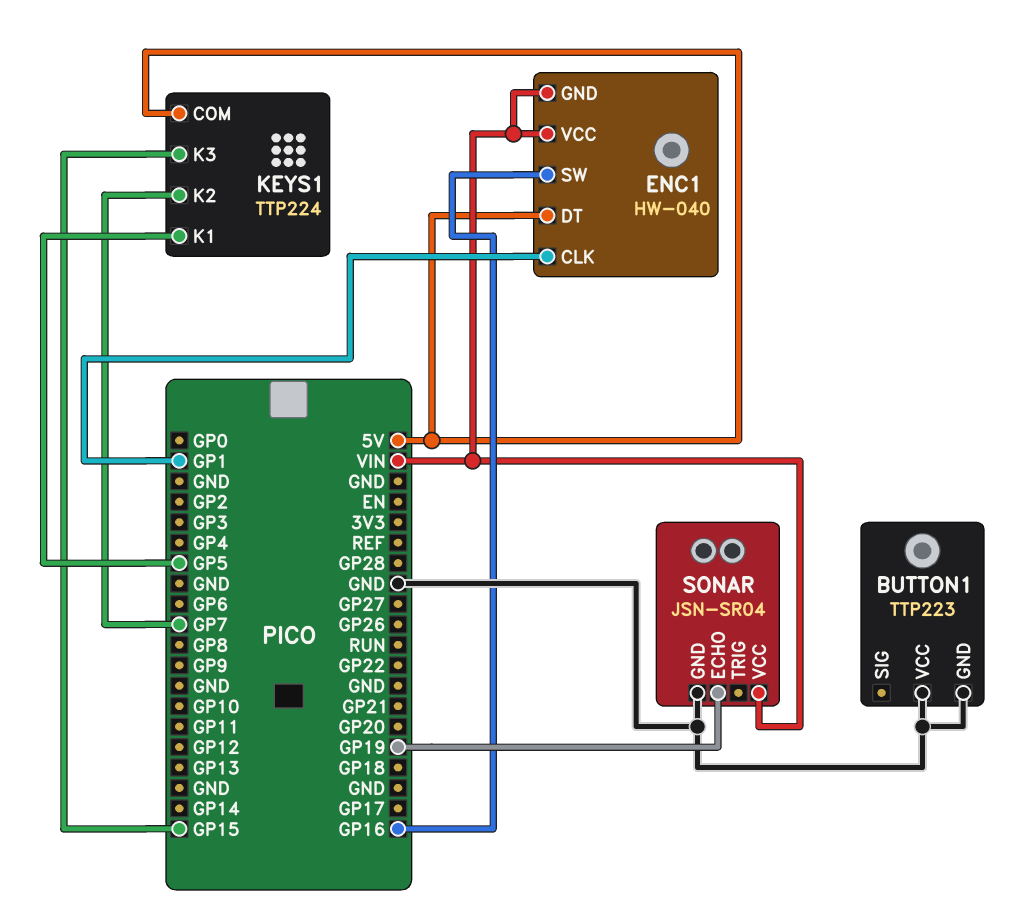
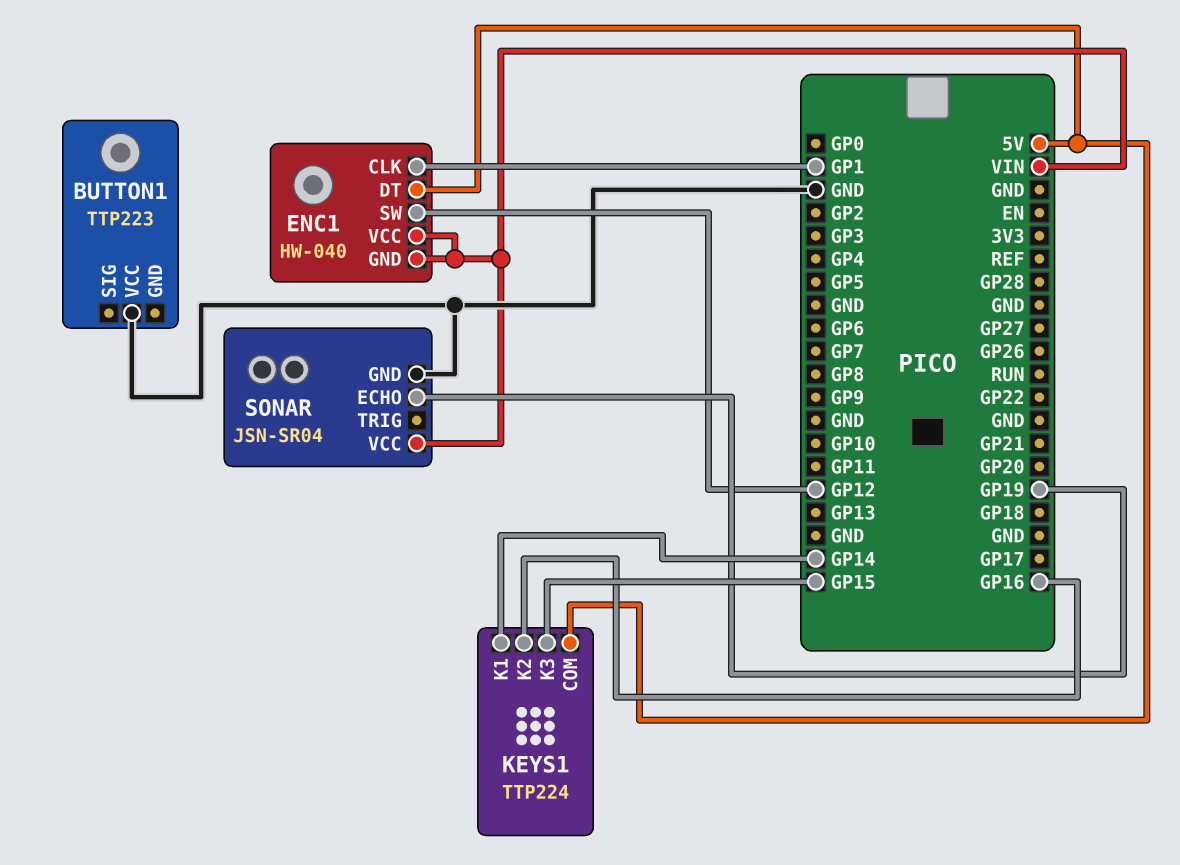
BUTTON1 pin GND: GND -> none
ENC1 pin SW: GP16 -> GP12
KEYS1 pin K1: GP5 -> GP14
KEYS1 pin K2: GP7 -> GP16

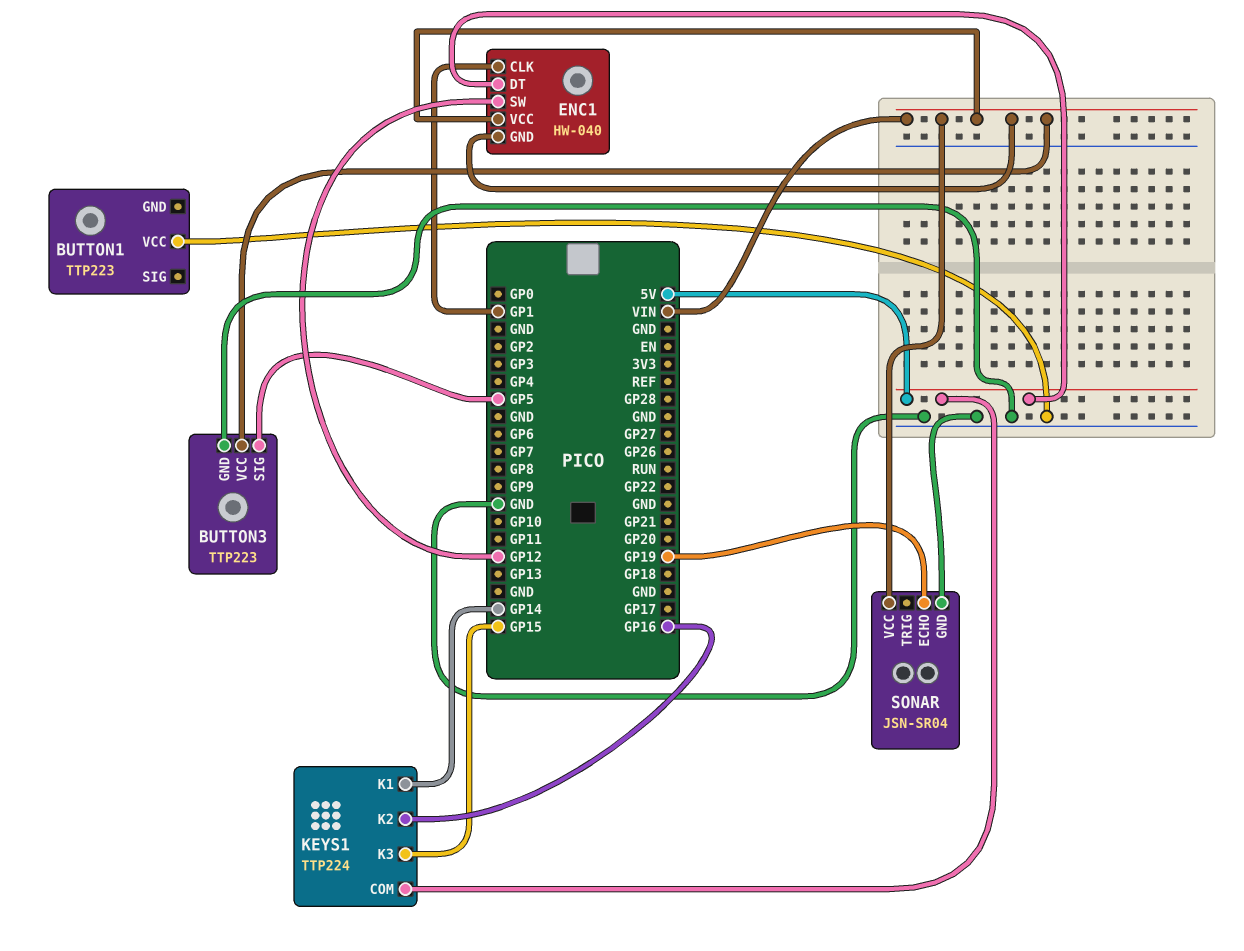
BUTTON3: none -> TTP223
BUTTON3 pin GND: none -> GND
BUTTON3 pin SIG: none -> GP5
BUTTON3 pin VCC: none -> VIN

